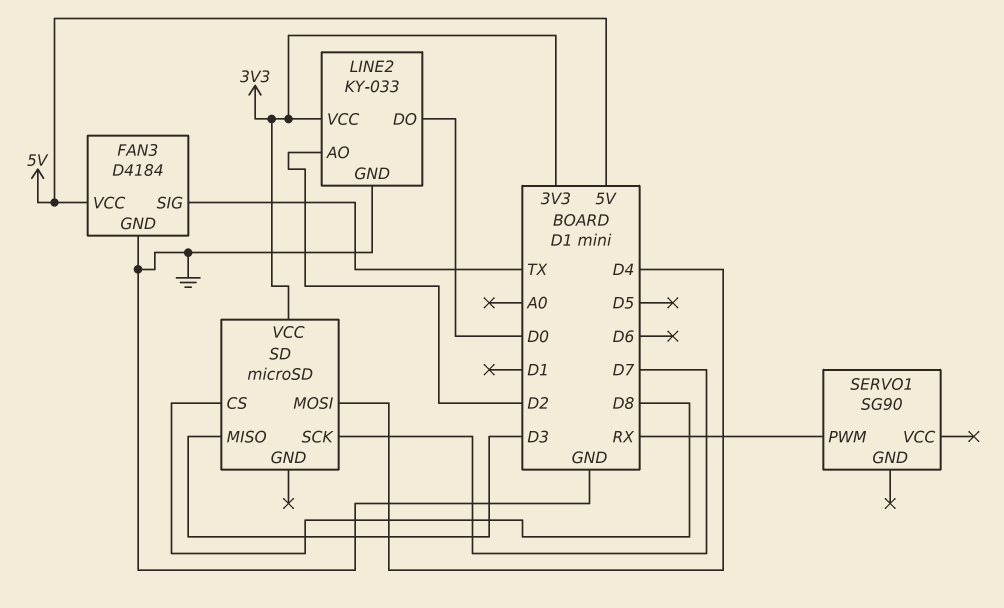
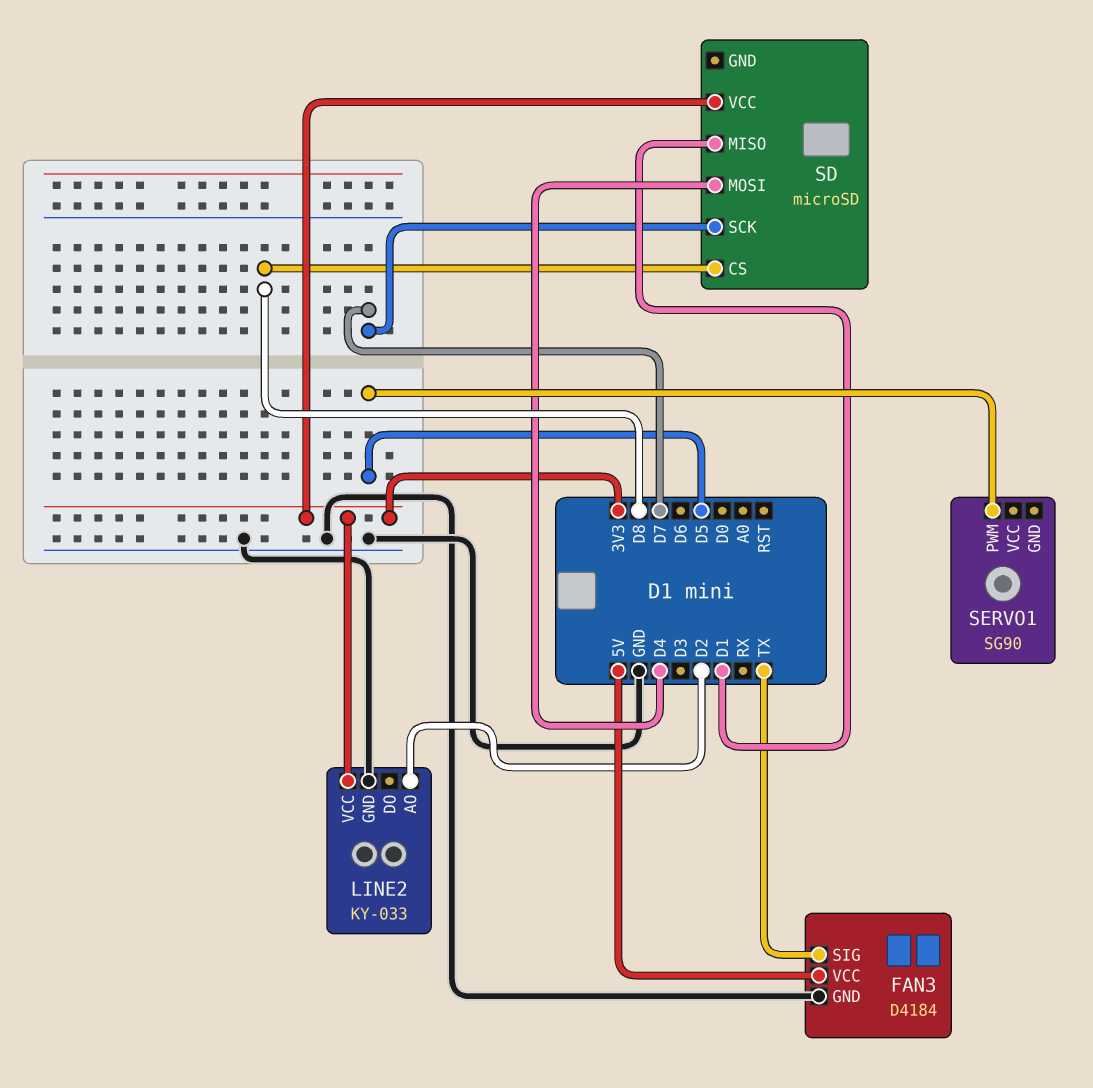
LINE2 pin DO: D0 -> none
SD pin MISO: D3 -> D1
SERVO1 pin PWM: RX -> D5

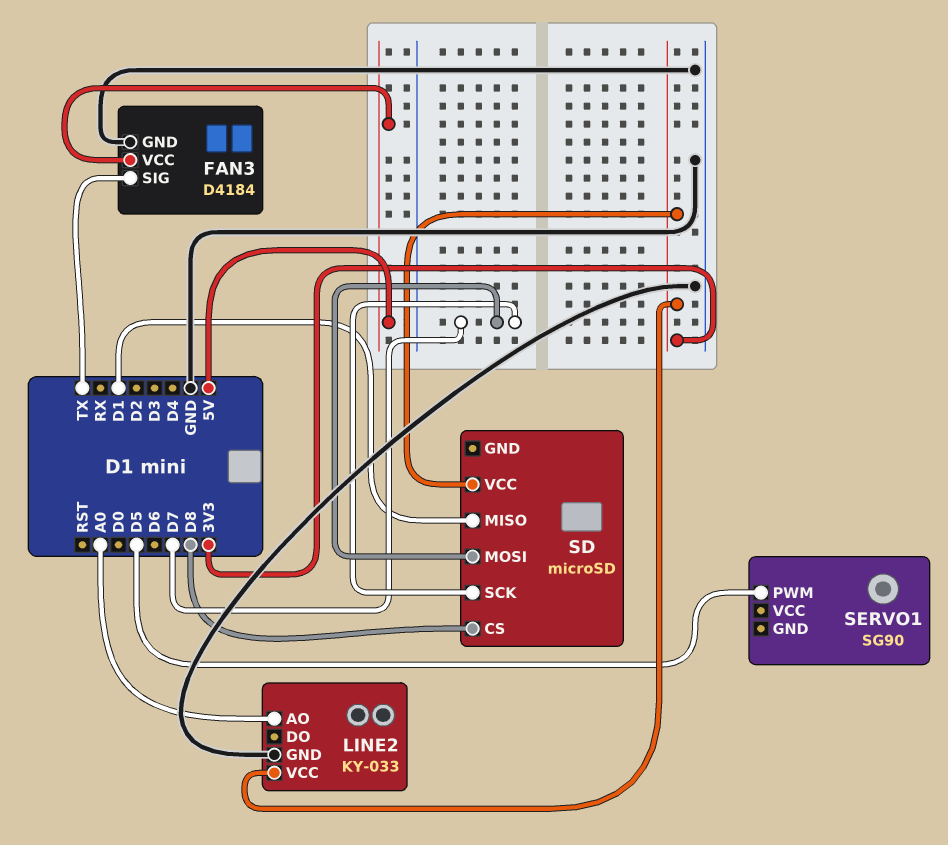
LINE2 pin AO: D2 -> A0
SD pin MOSI: D4 -> D7

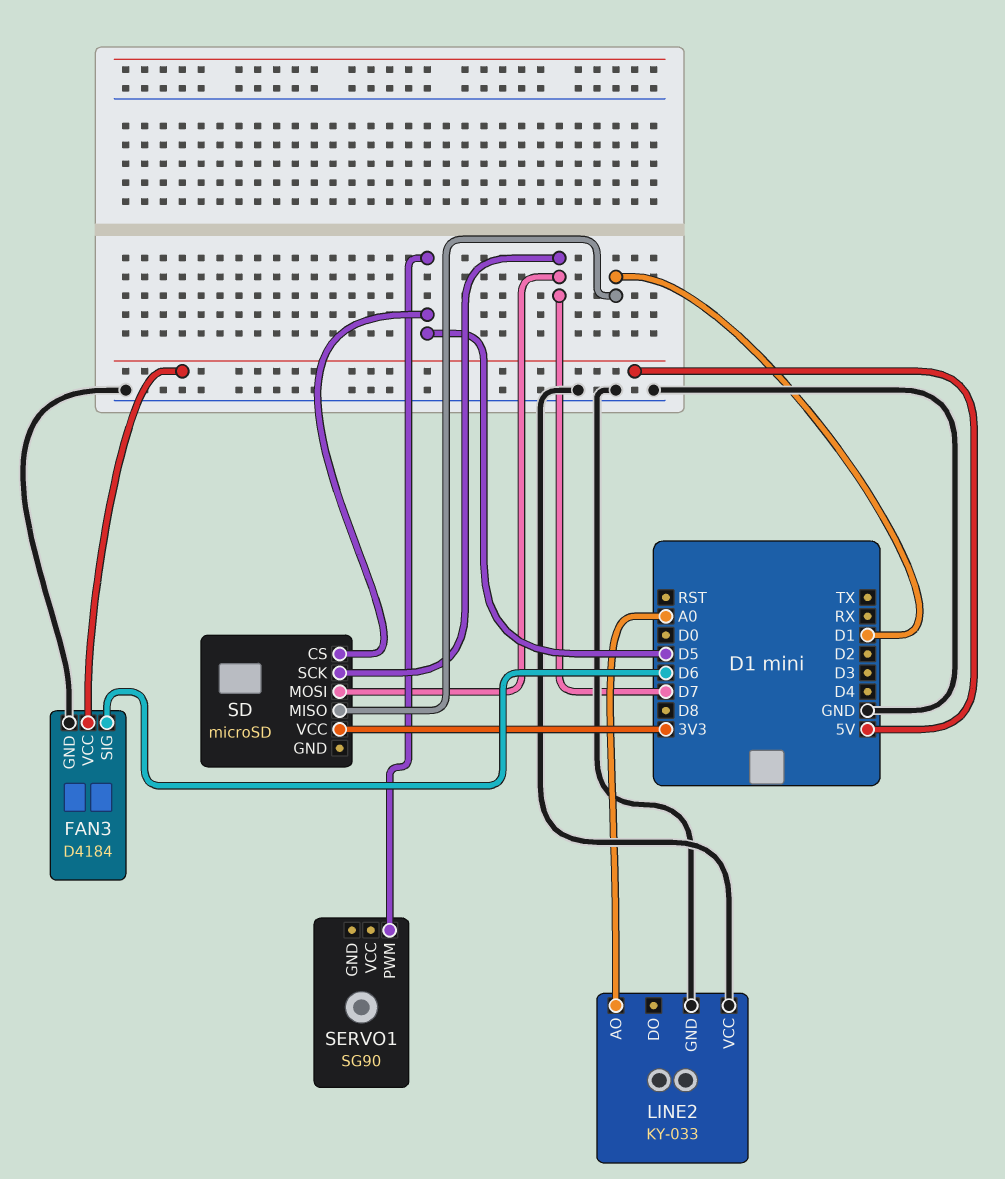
FAN3 pin SIG: TX -> D6
LINE2 pin VCC: 3V3 -> GND
SD pin CS: D8 -> D5

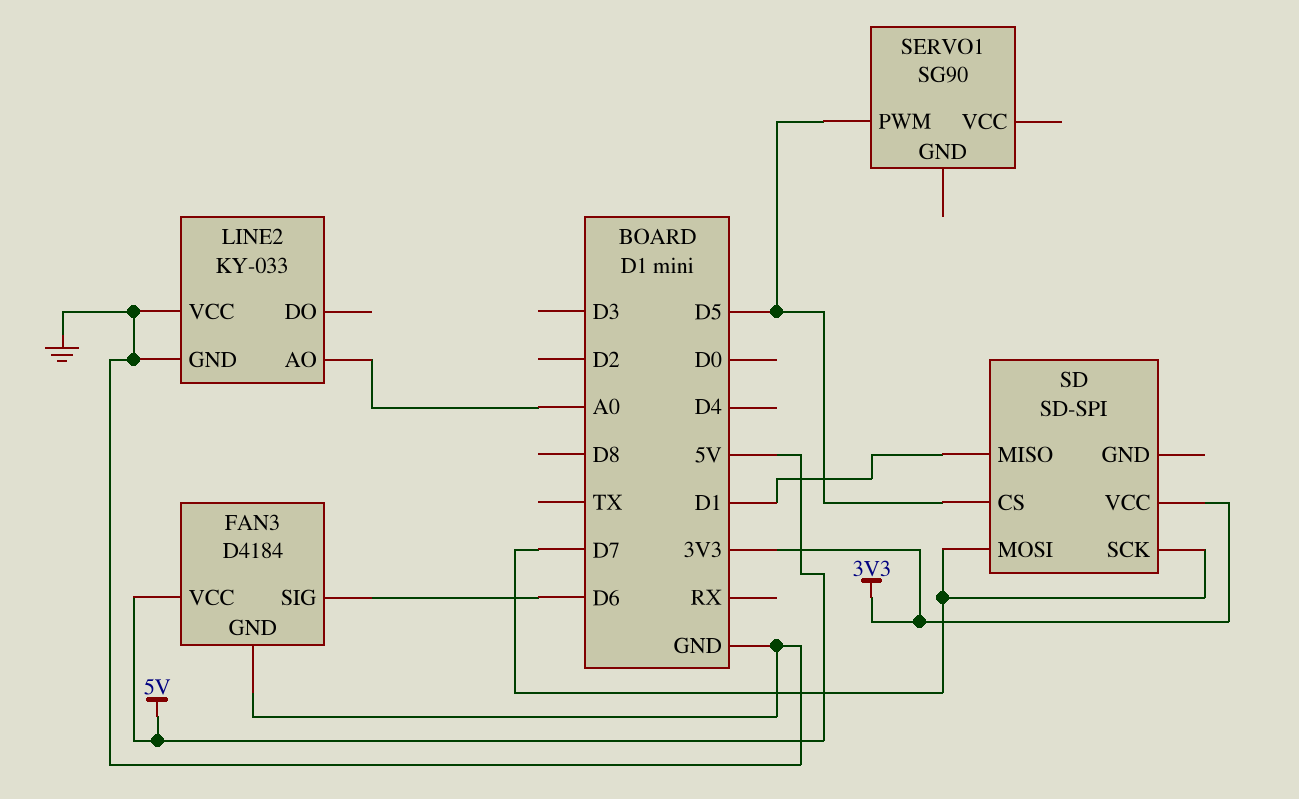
SD: microSD -> SD-SPI

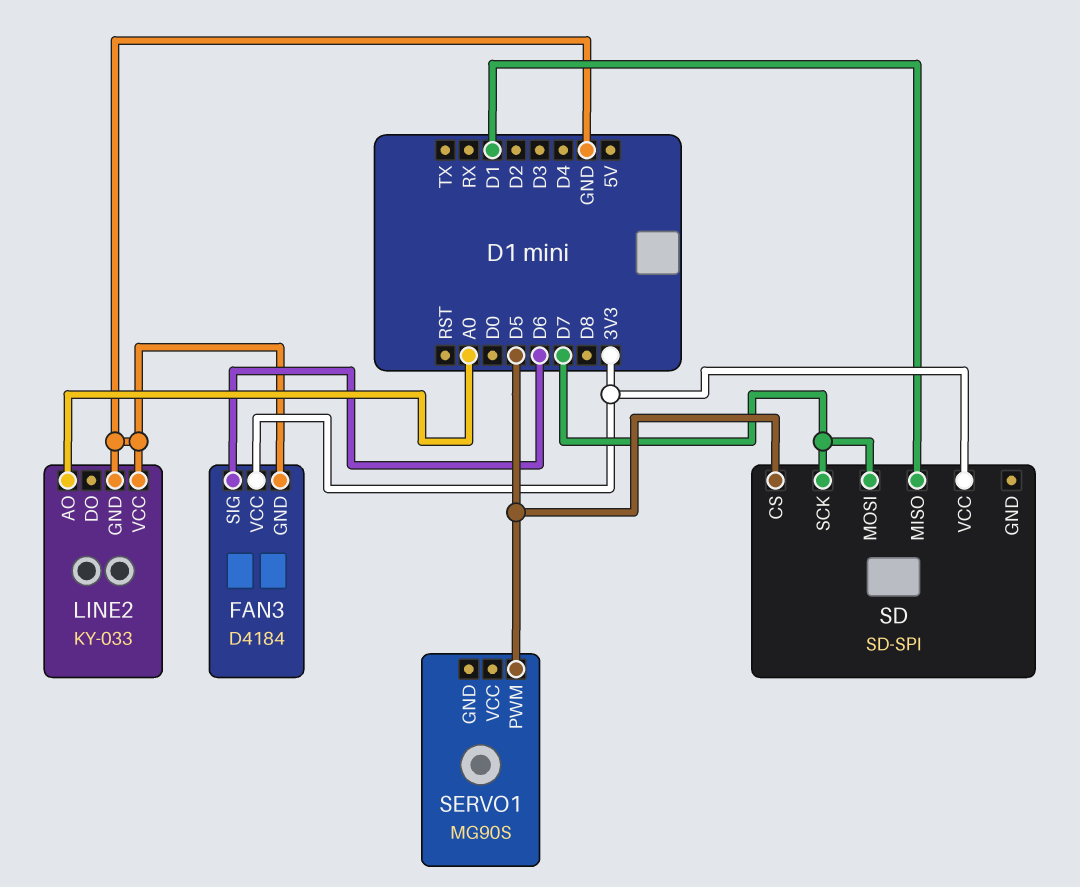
FAN3 pin VCC: 5V -> 3V3
SERVO1: SG90 -> MG90S

